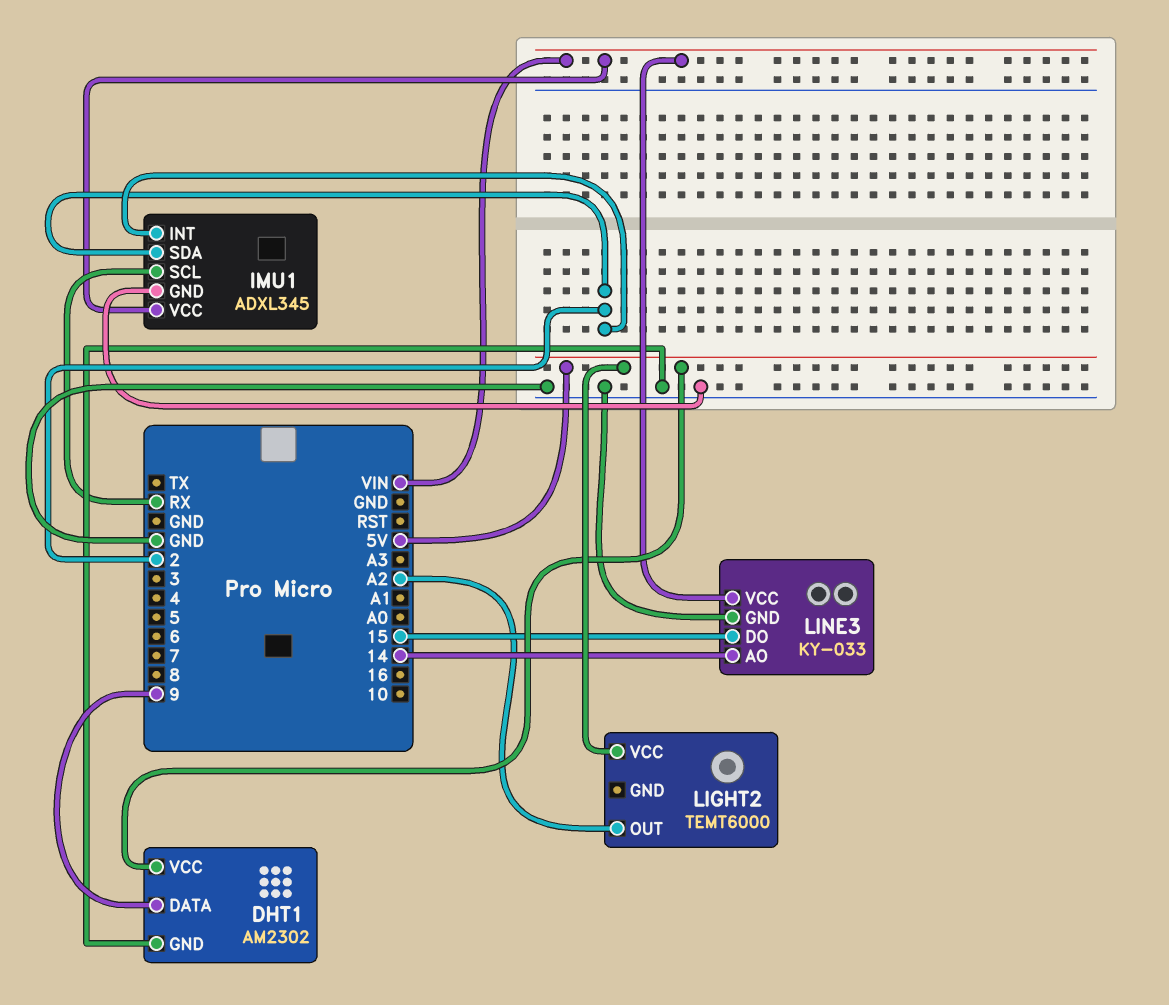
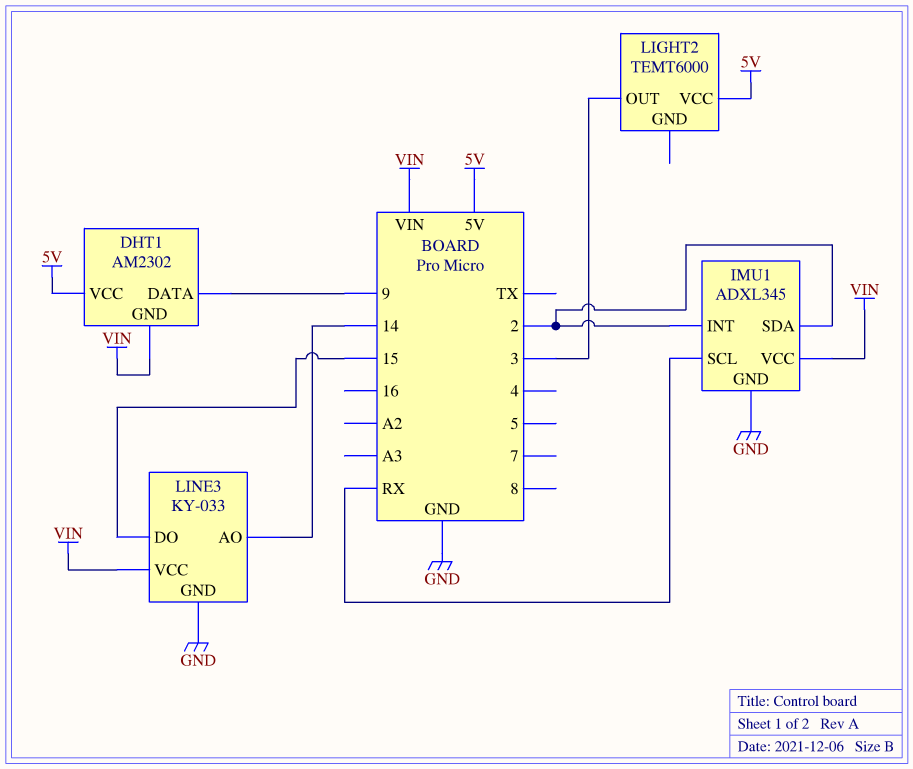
DHT1 pin GND: GND -> VIN
LIGHT2 pin OUT: A2 -> 3

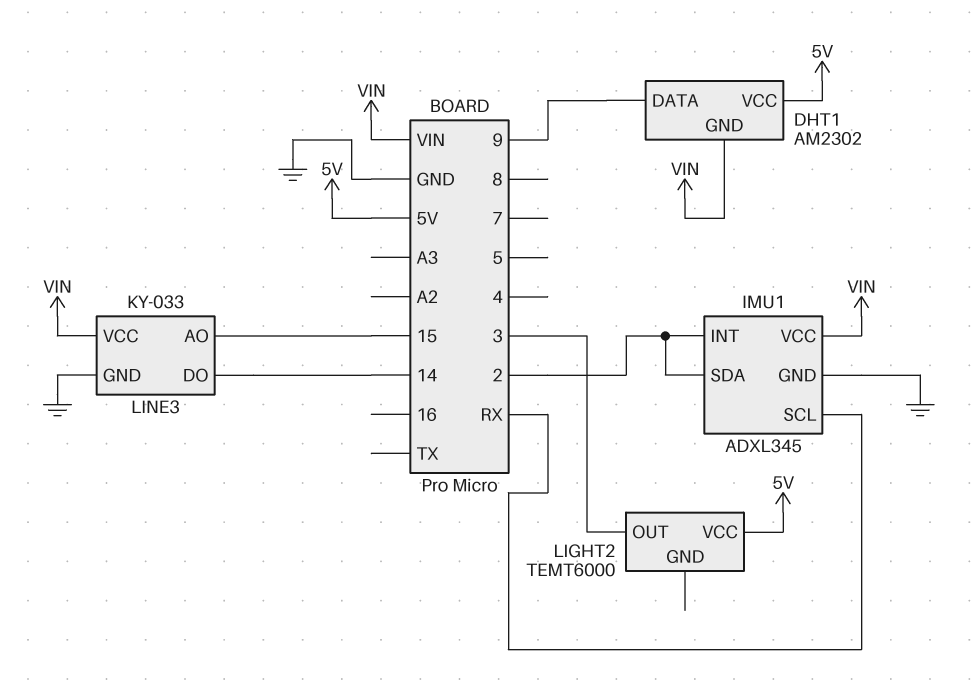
LINE3 pin AO: 14 -> 15
LINE3 pin DO: 15 -> 14

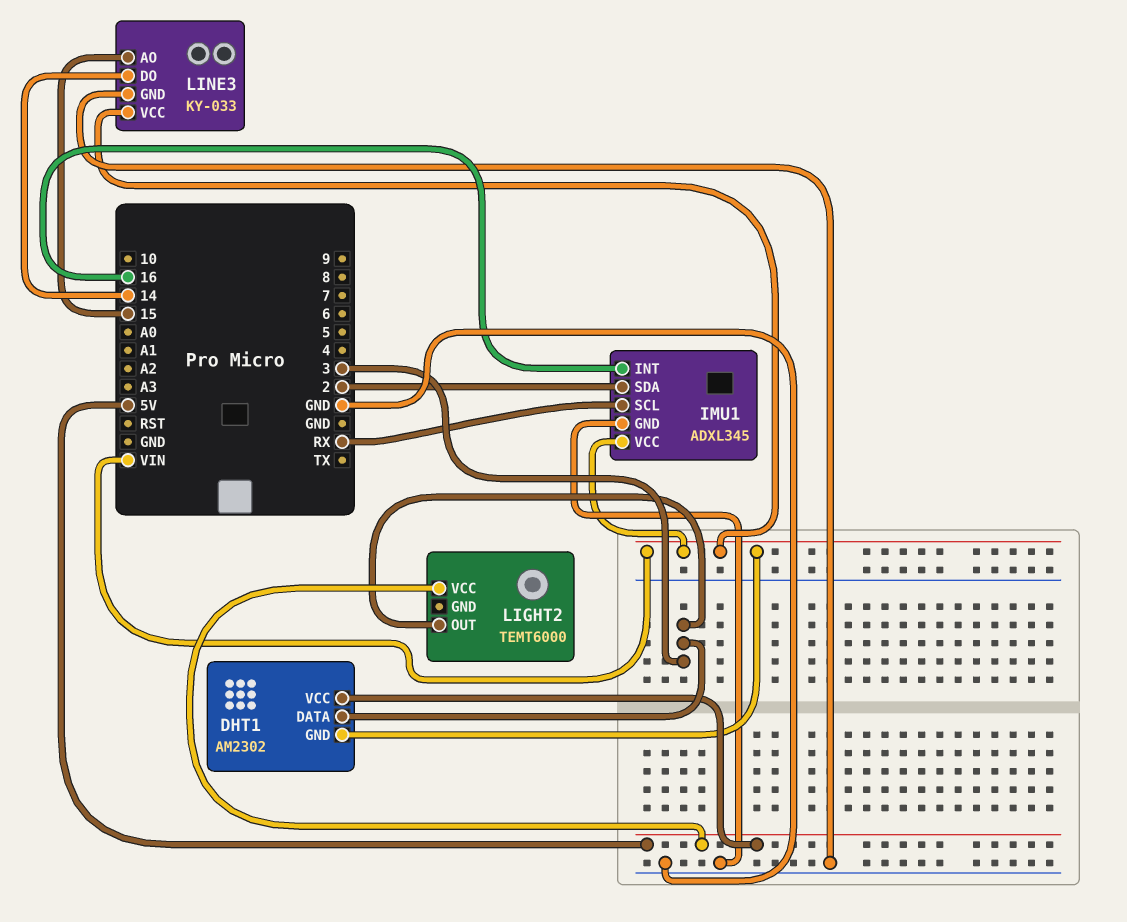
DHT1 pin DATA: 9 -> 3
IMU1 pin INT: 2 -> 16

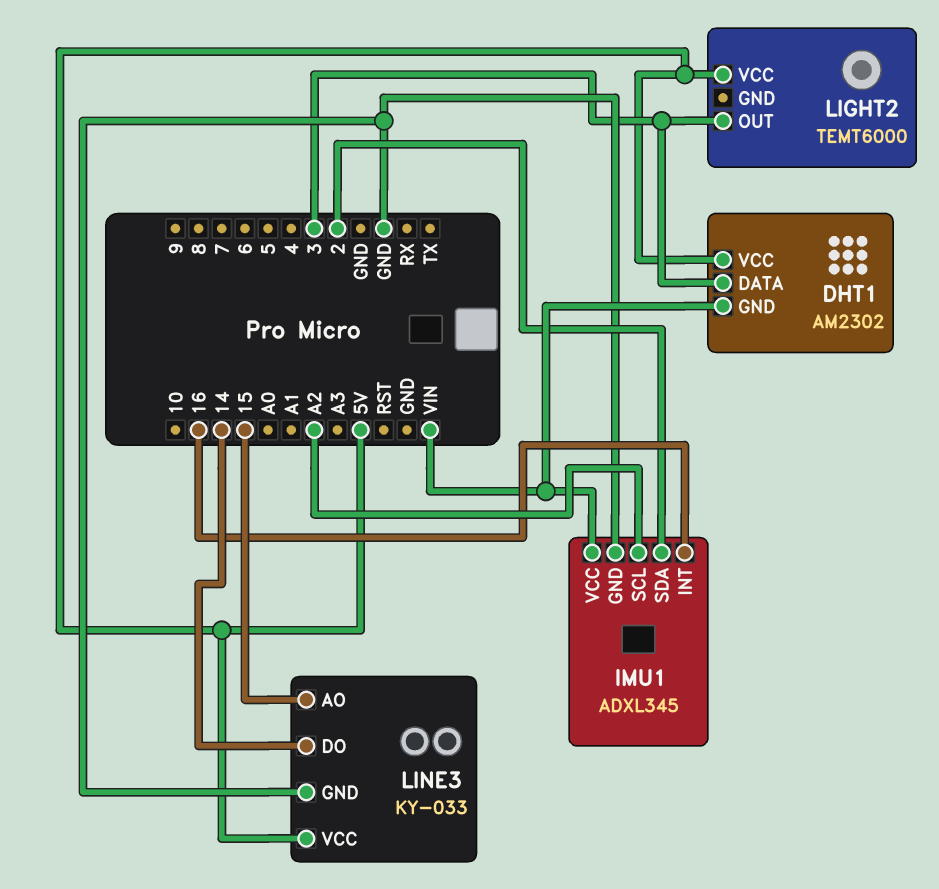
IMU1 pin SCL: RX -> A2
LINE3 pin VCC: VIN -> 5V

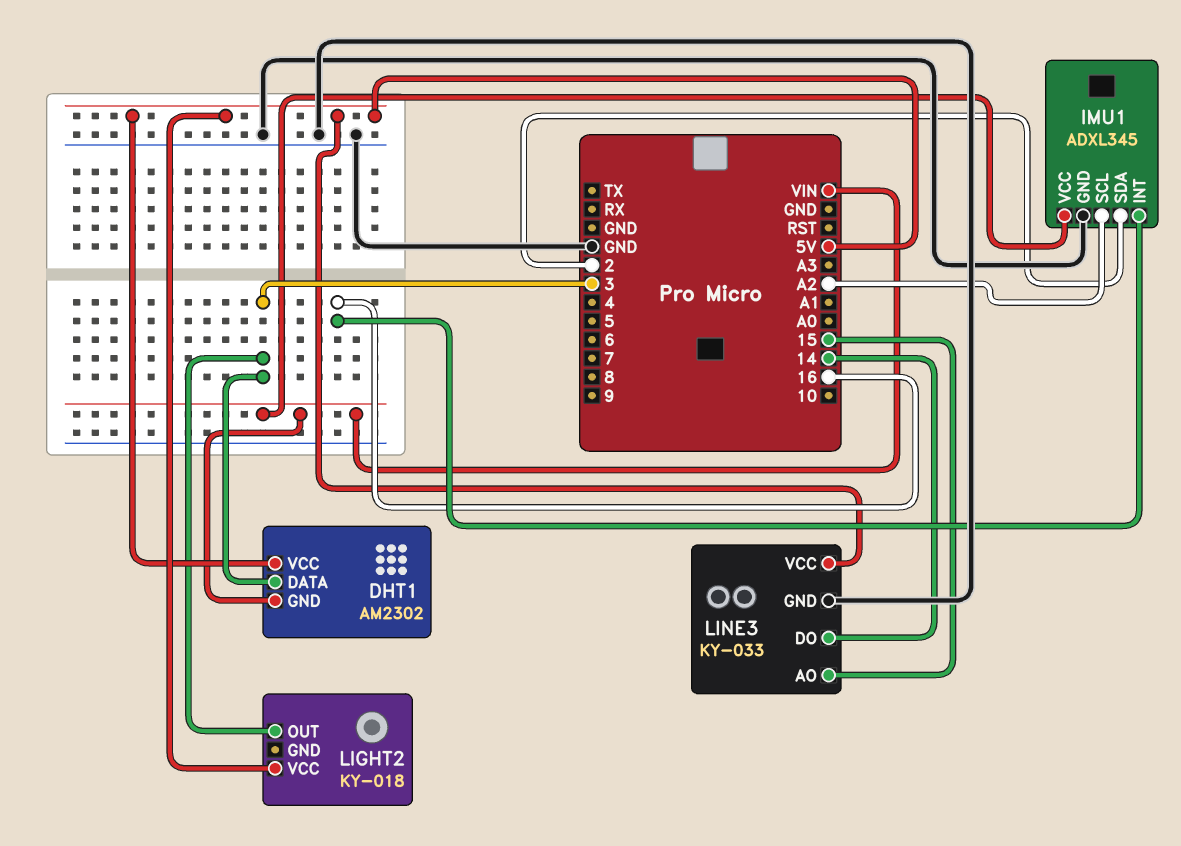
LIGHT2: TEMT6000 -> KY-018

